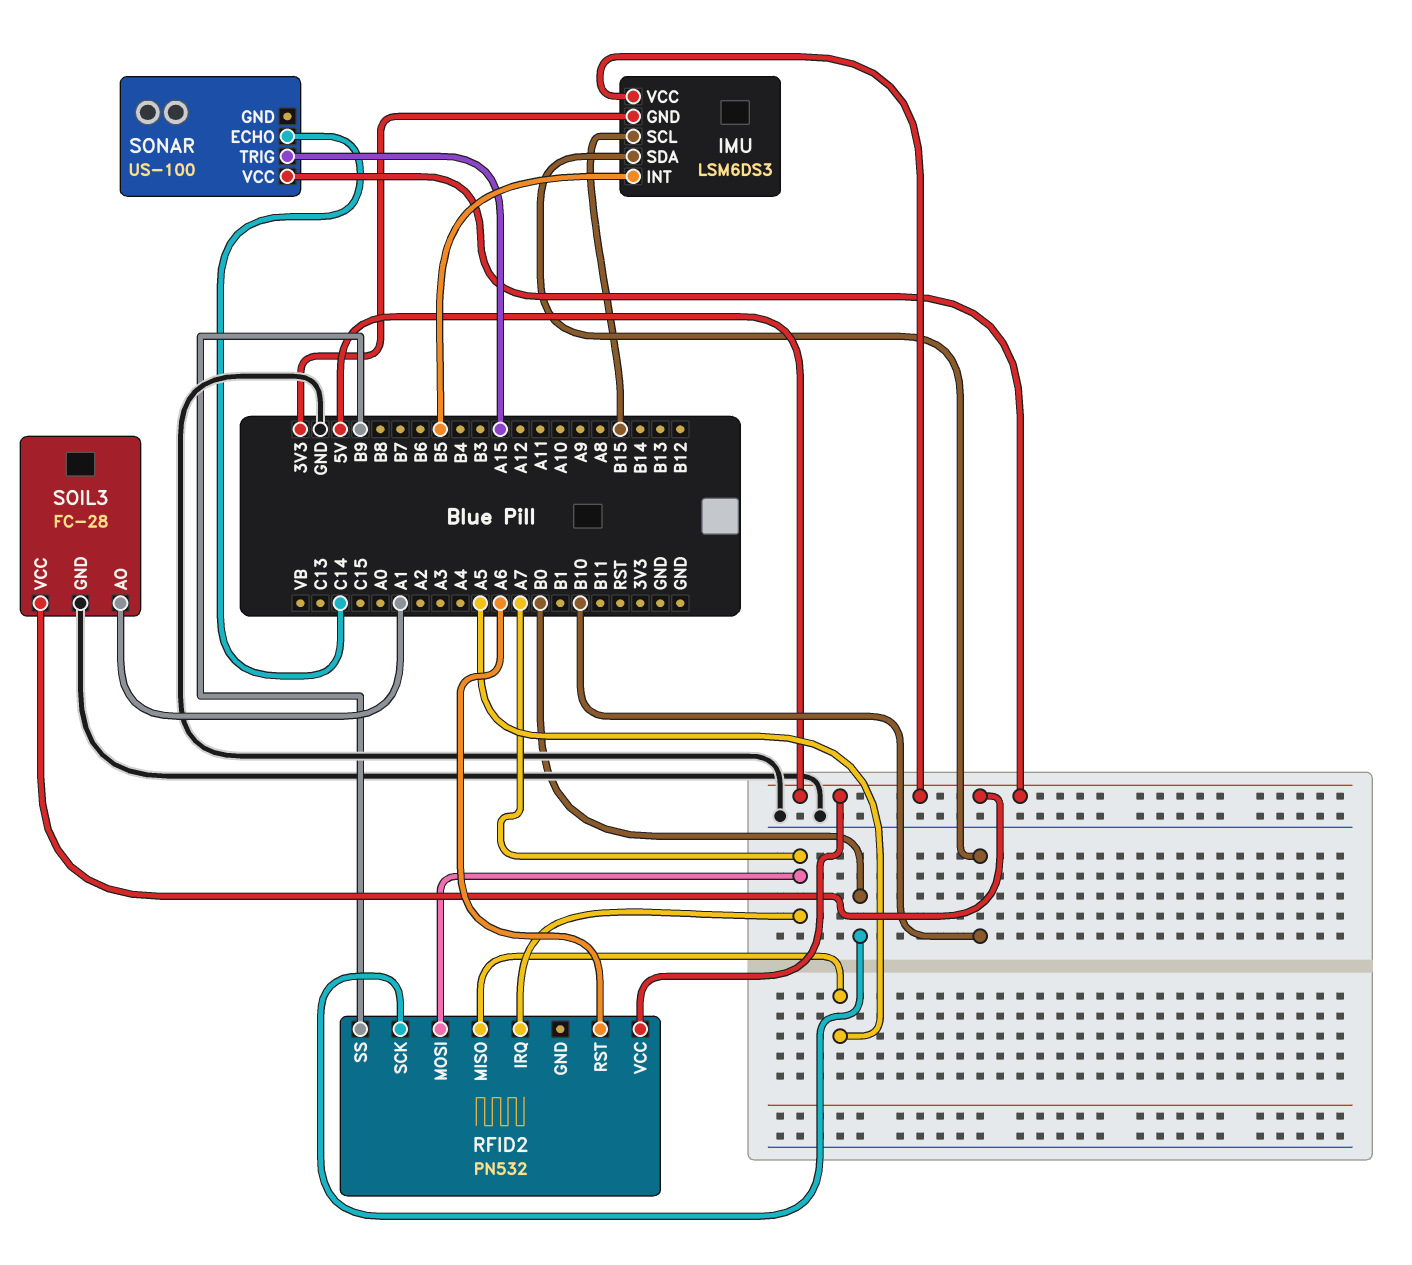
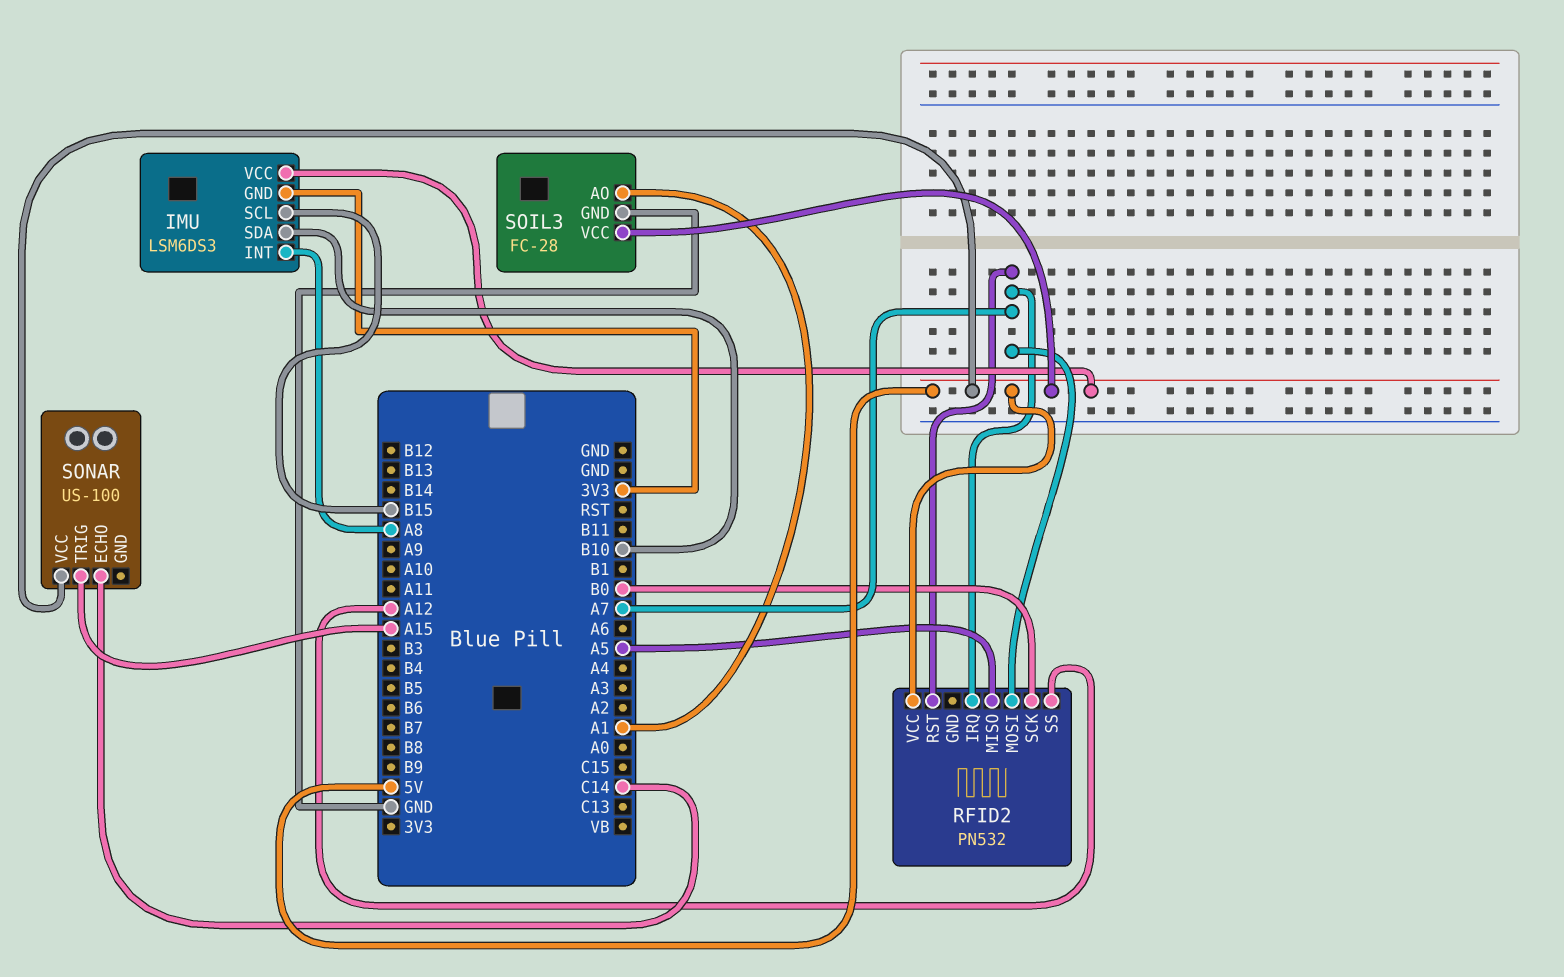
IMU pin INT: B5 -> A8
RFID2 pin RST: A6 -> A7
RFID2 pin SS: B9 -> A12

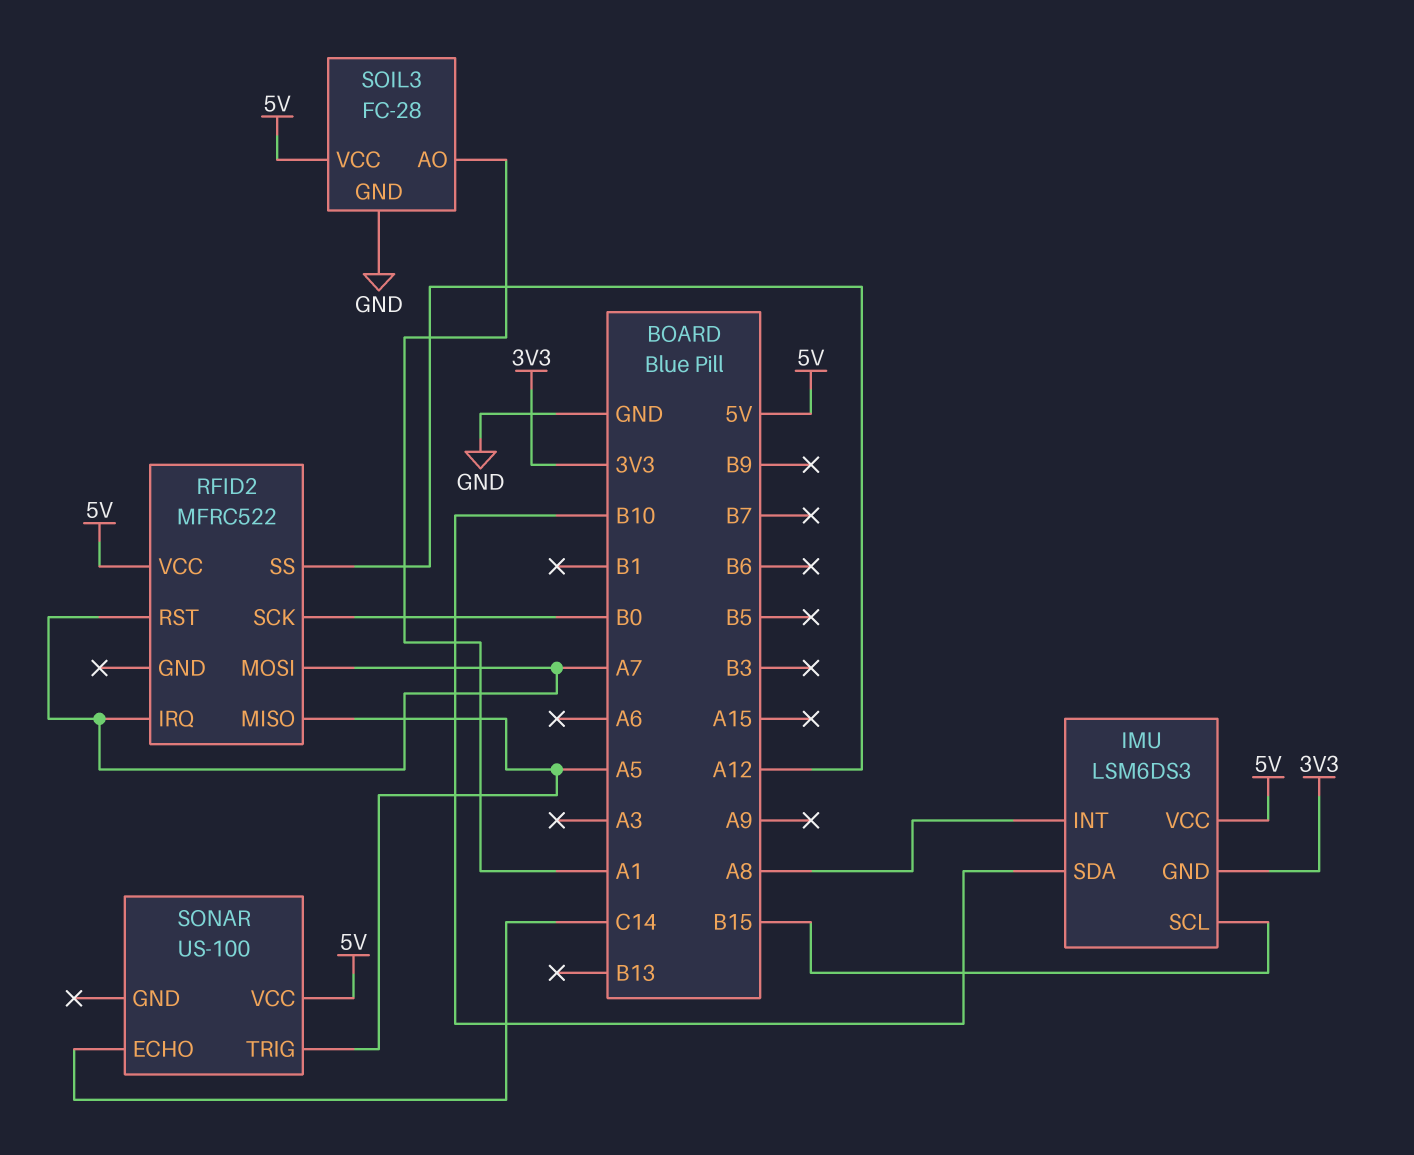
RFID2: PN532 -> MFRC522
SONAR pin TRIG: A15 -> A5

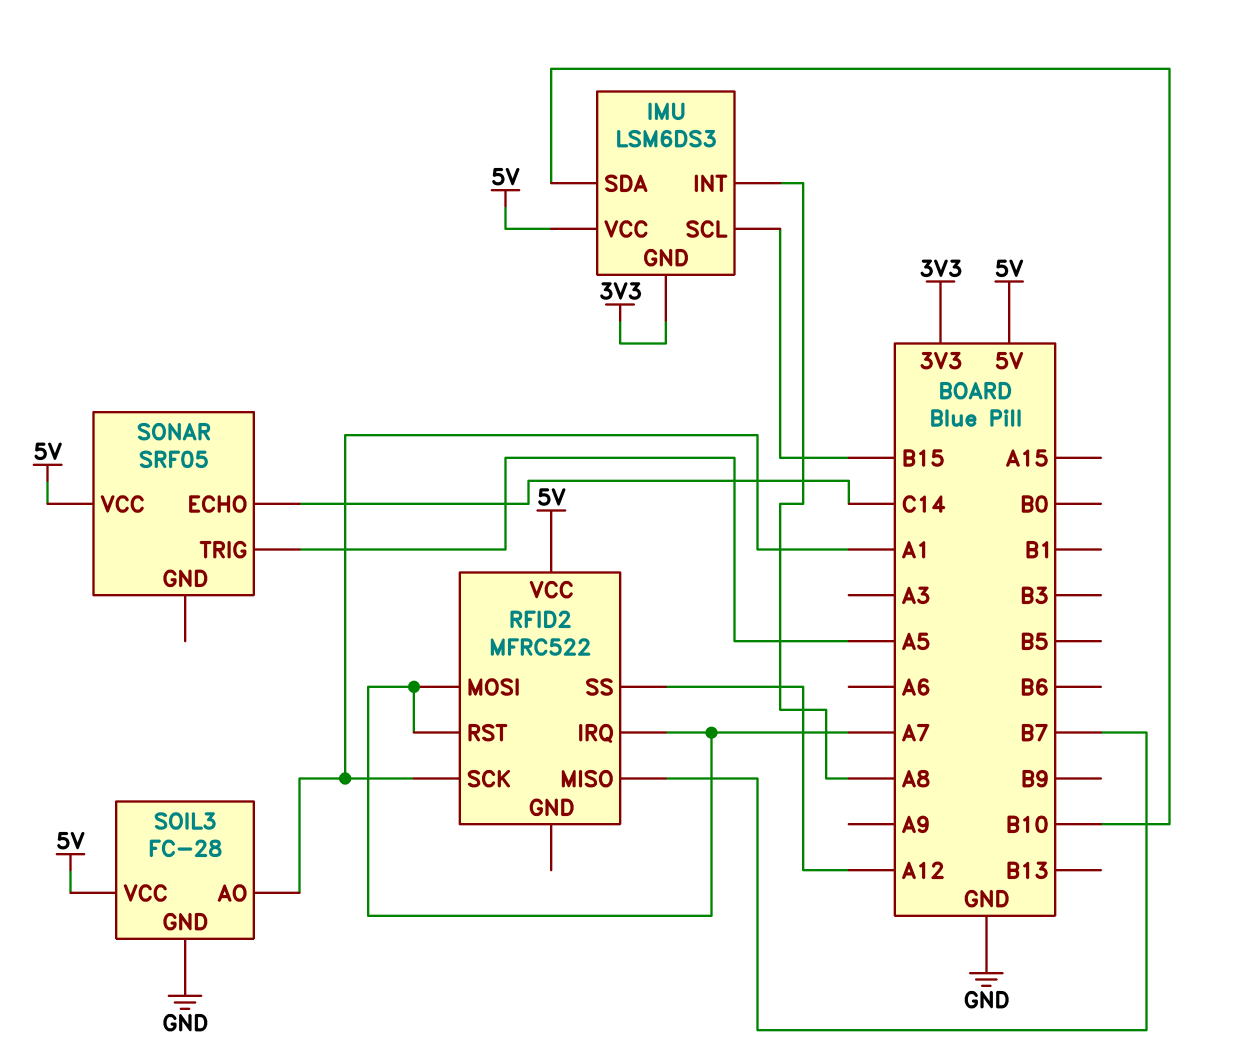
RFID2 pin MISO: A5 -> B7
RFID2 pin SCK: B0 -> A1
SONAR: US-100 -> SRF05

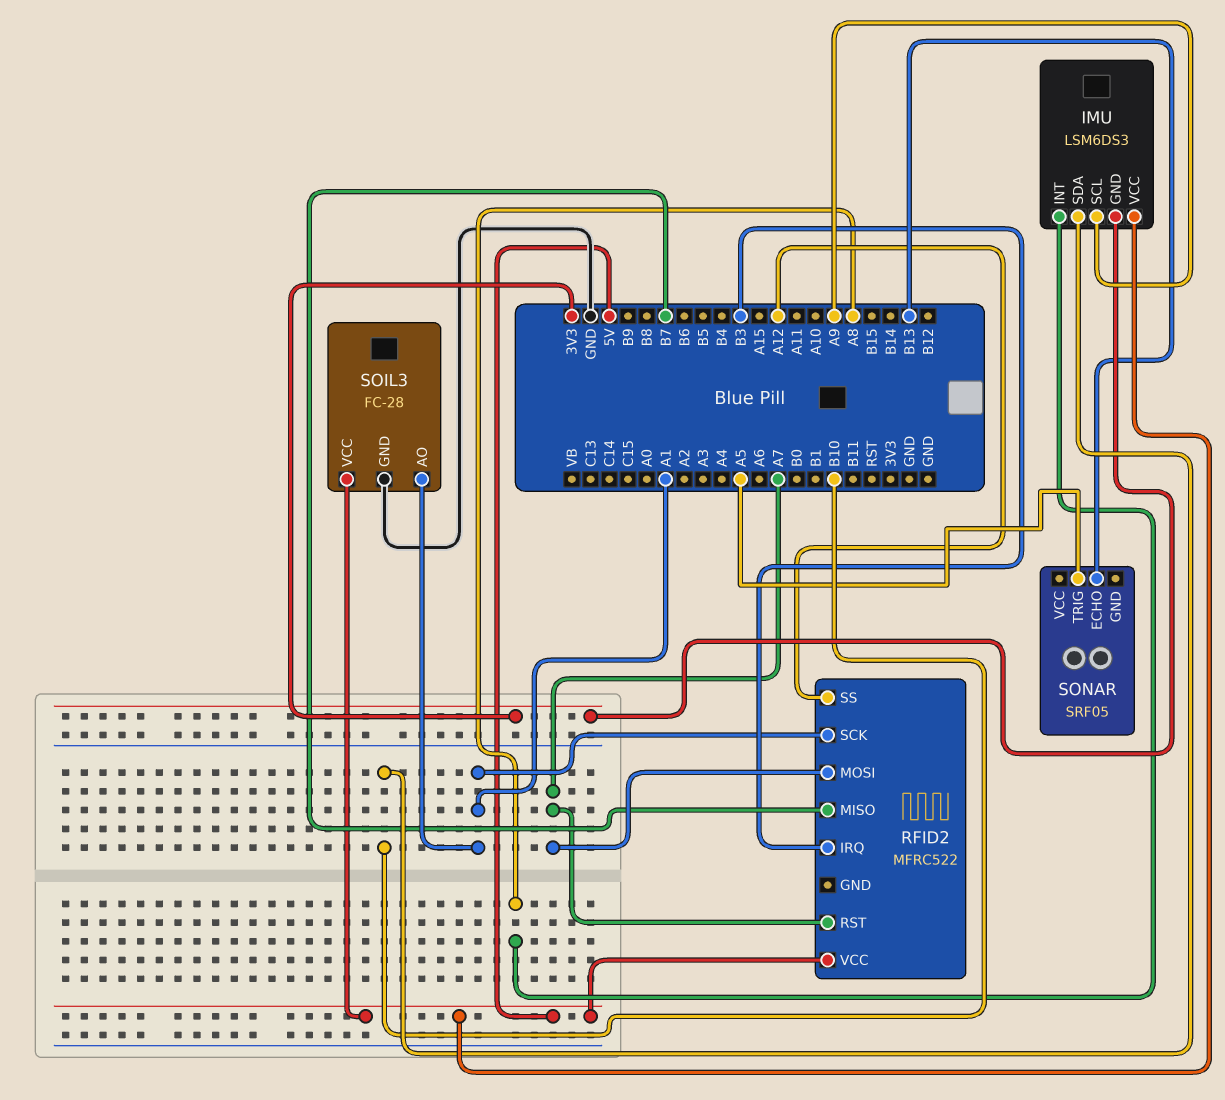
IMU pin SCL: B15 -> A9
RFID2 pin IRQ: A7 -> B3
SONAR pin ECHO: C14 -> B13
SONAR pin VCC: 5V -> none

